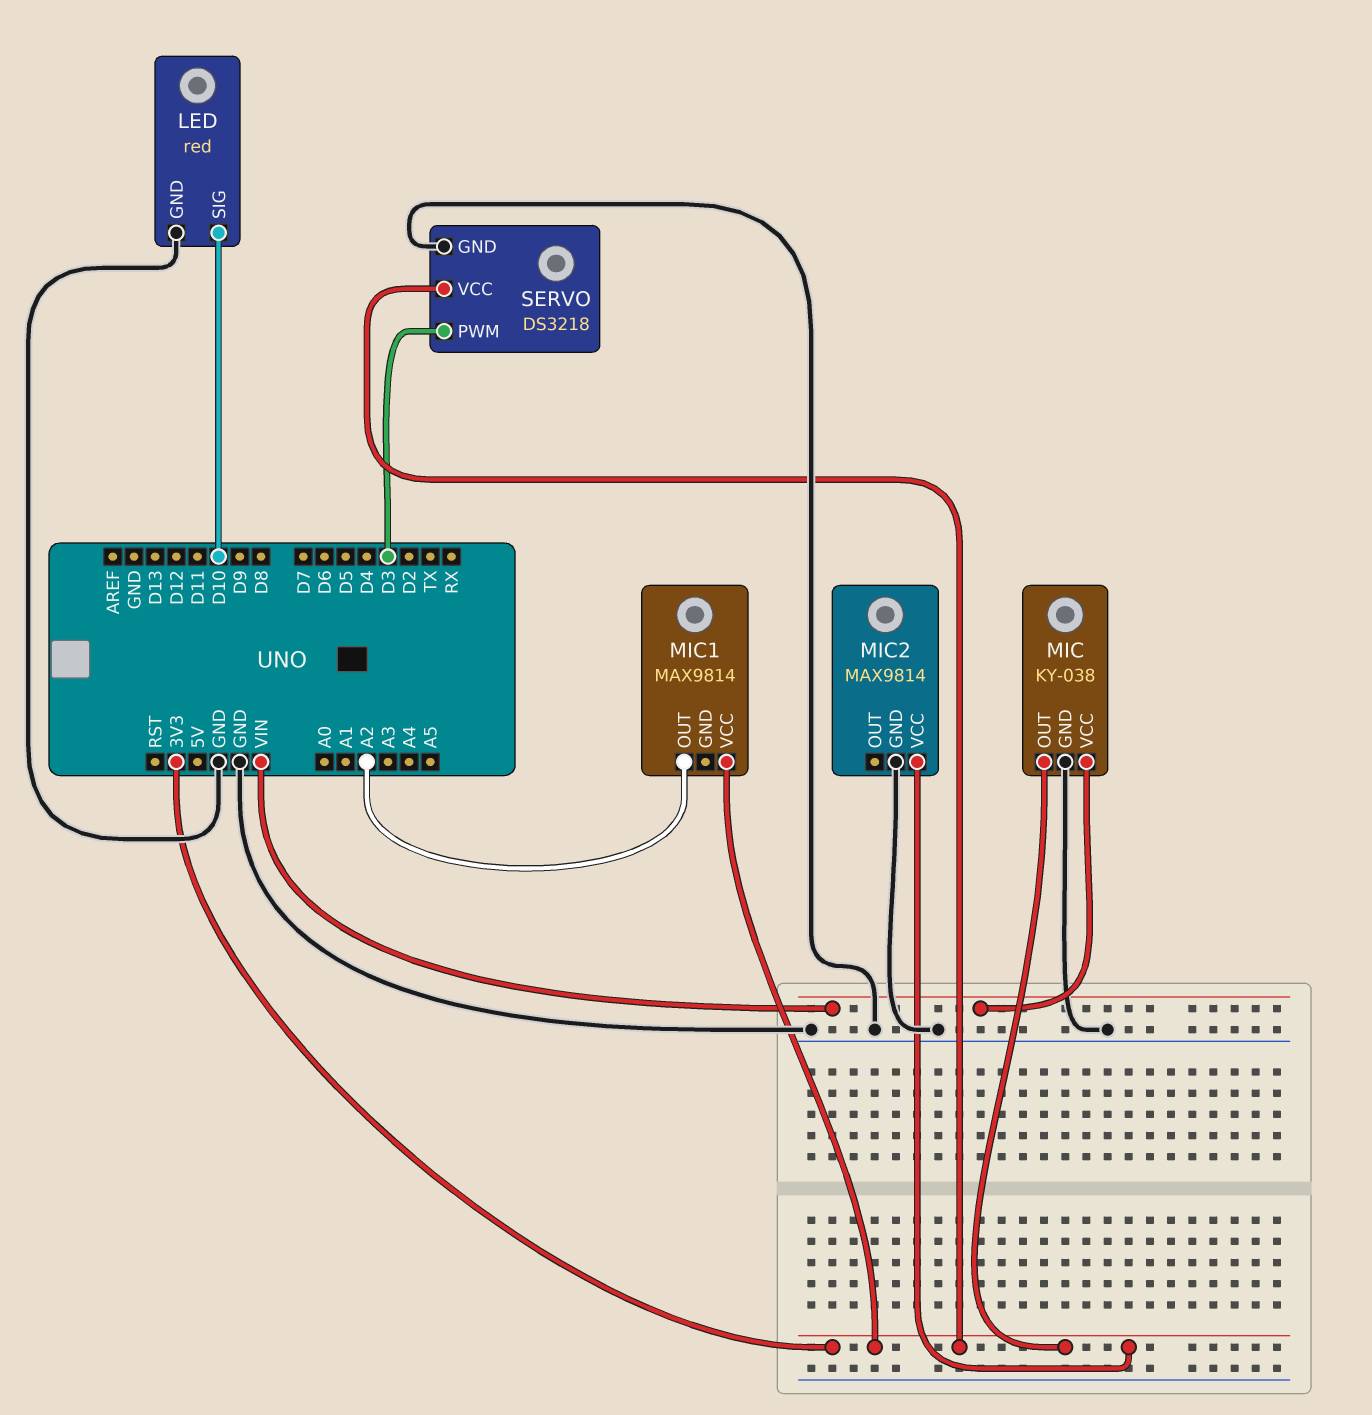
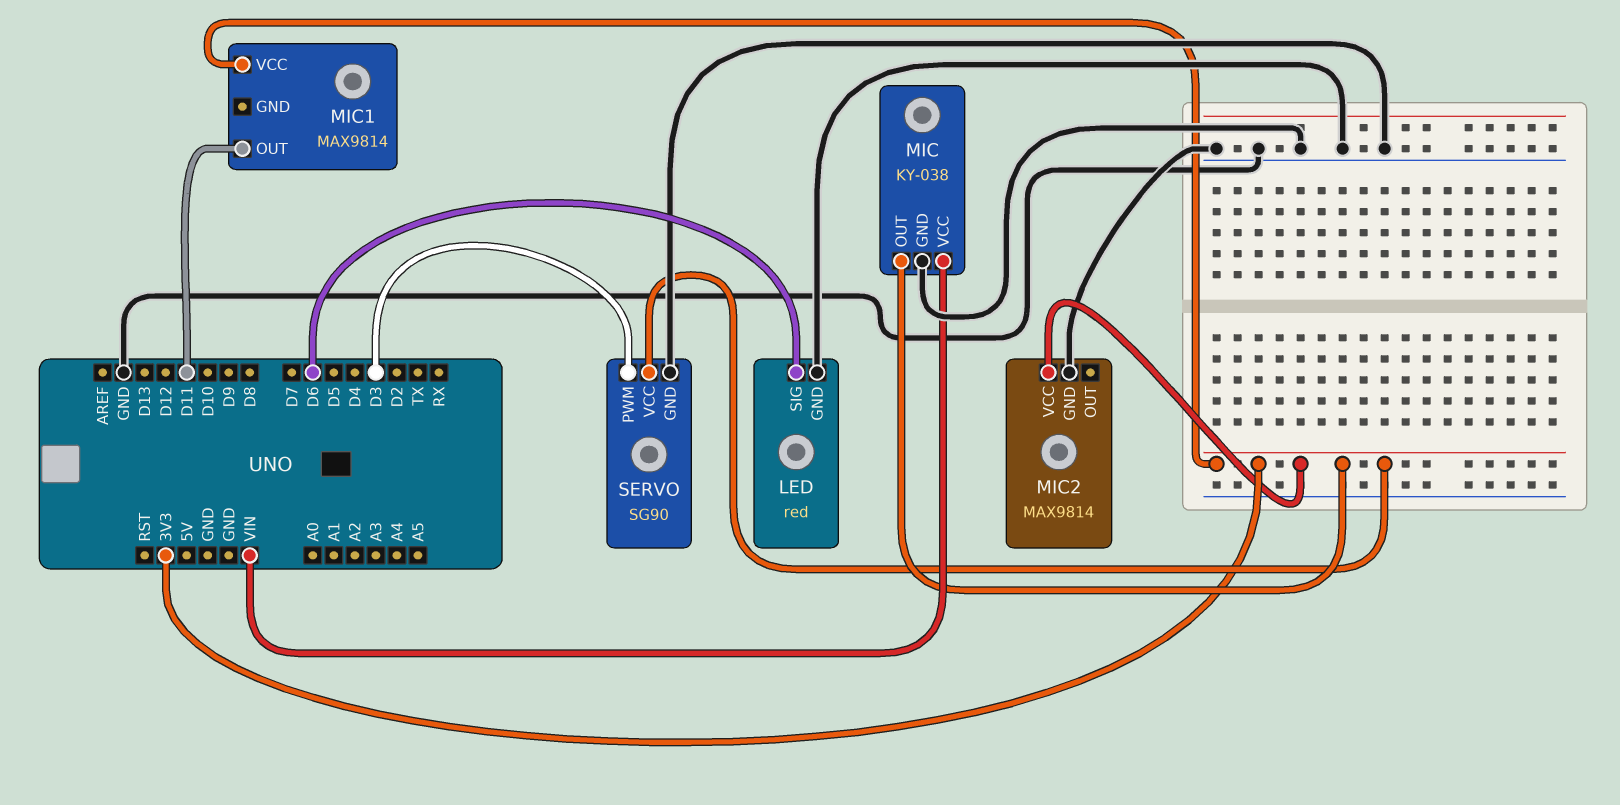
LED pin SIG: D10 -> D6
MIC1 pin OUT: A2 -> D11
SERVO: DS3218 -> SG90

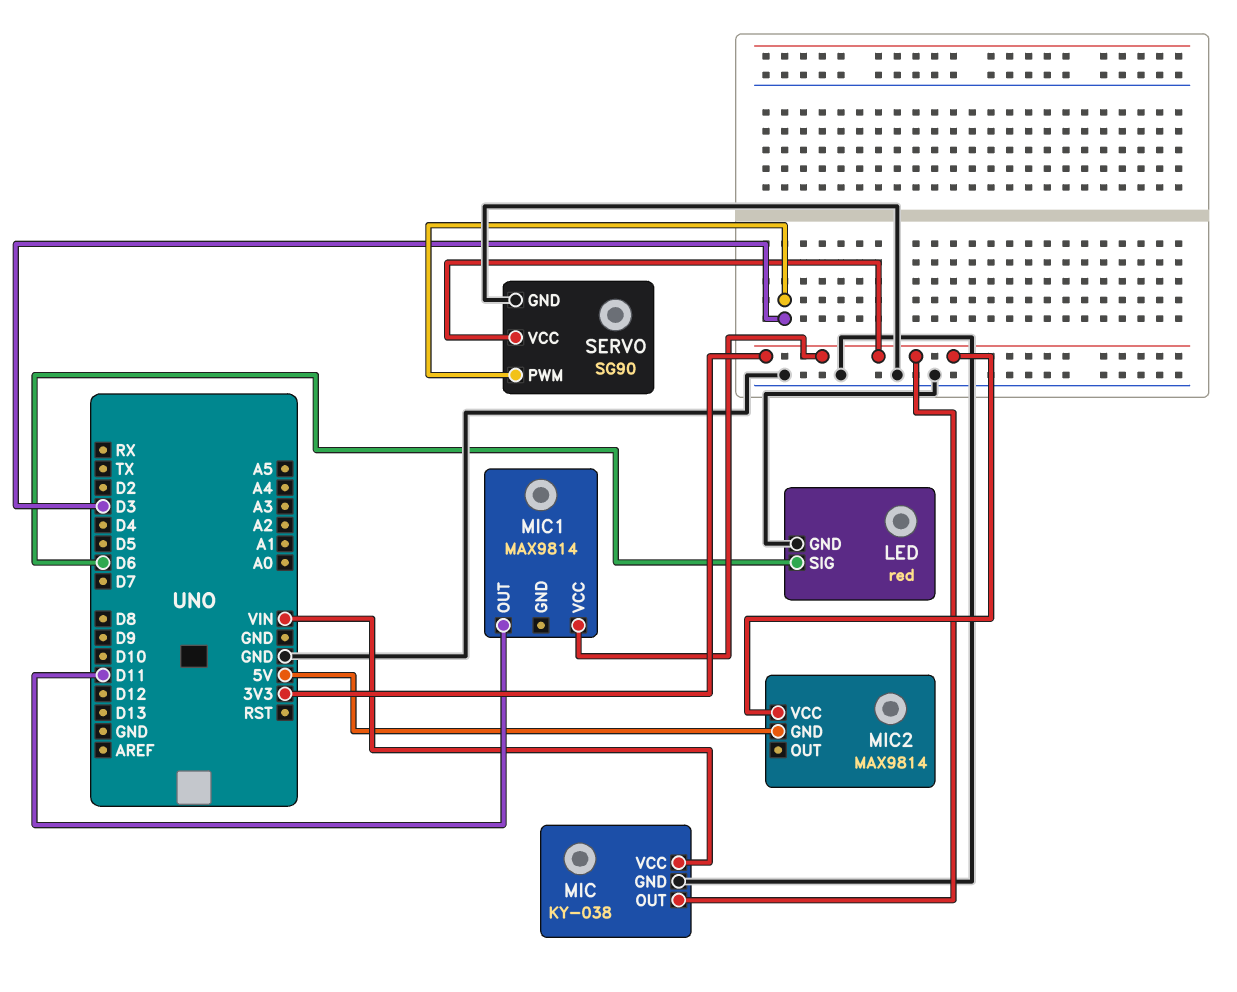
MIC2 pin GND: GND -> 5V

